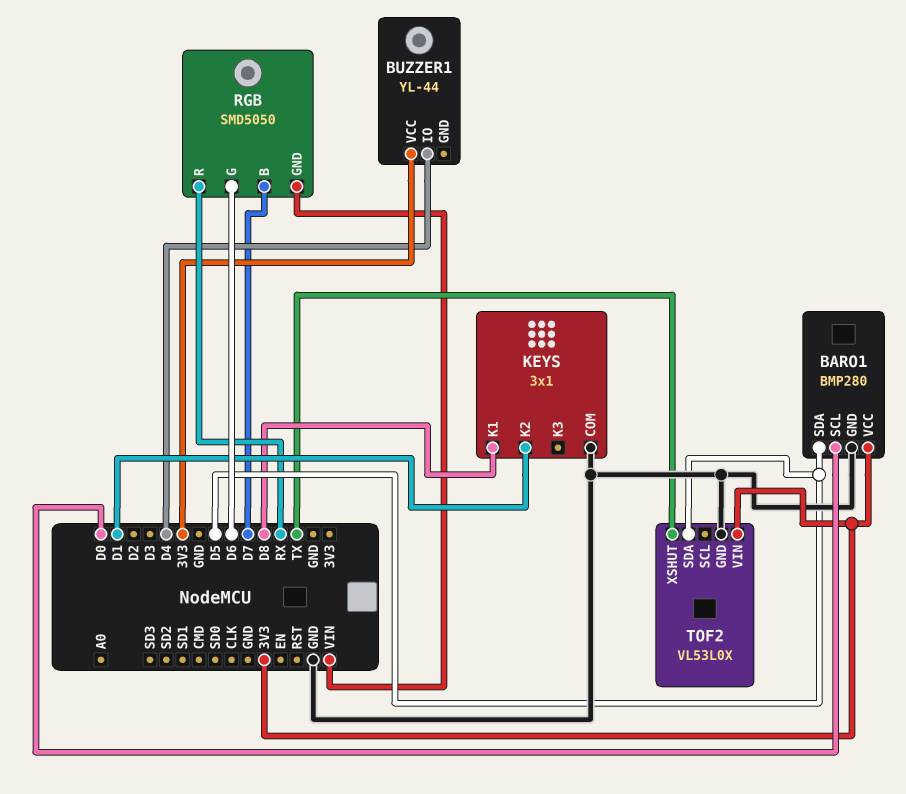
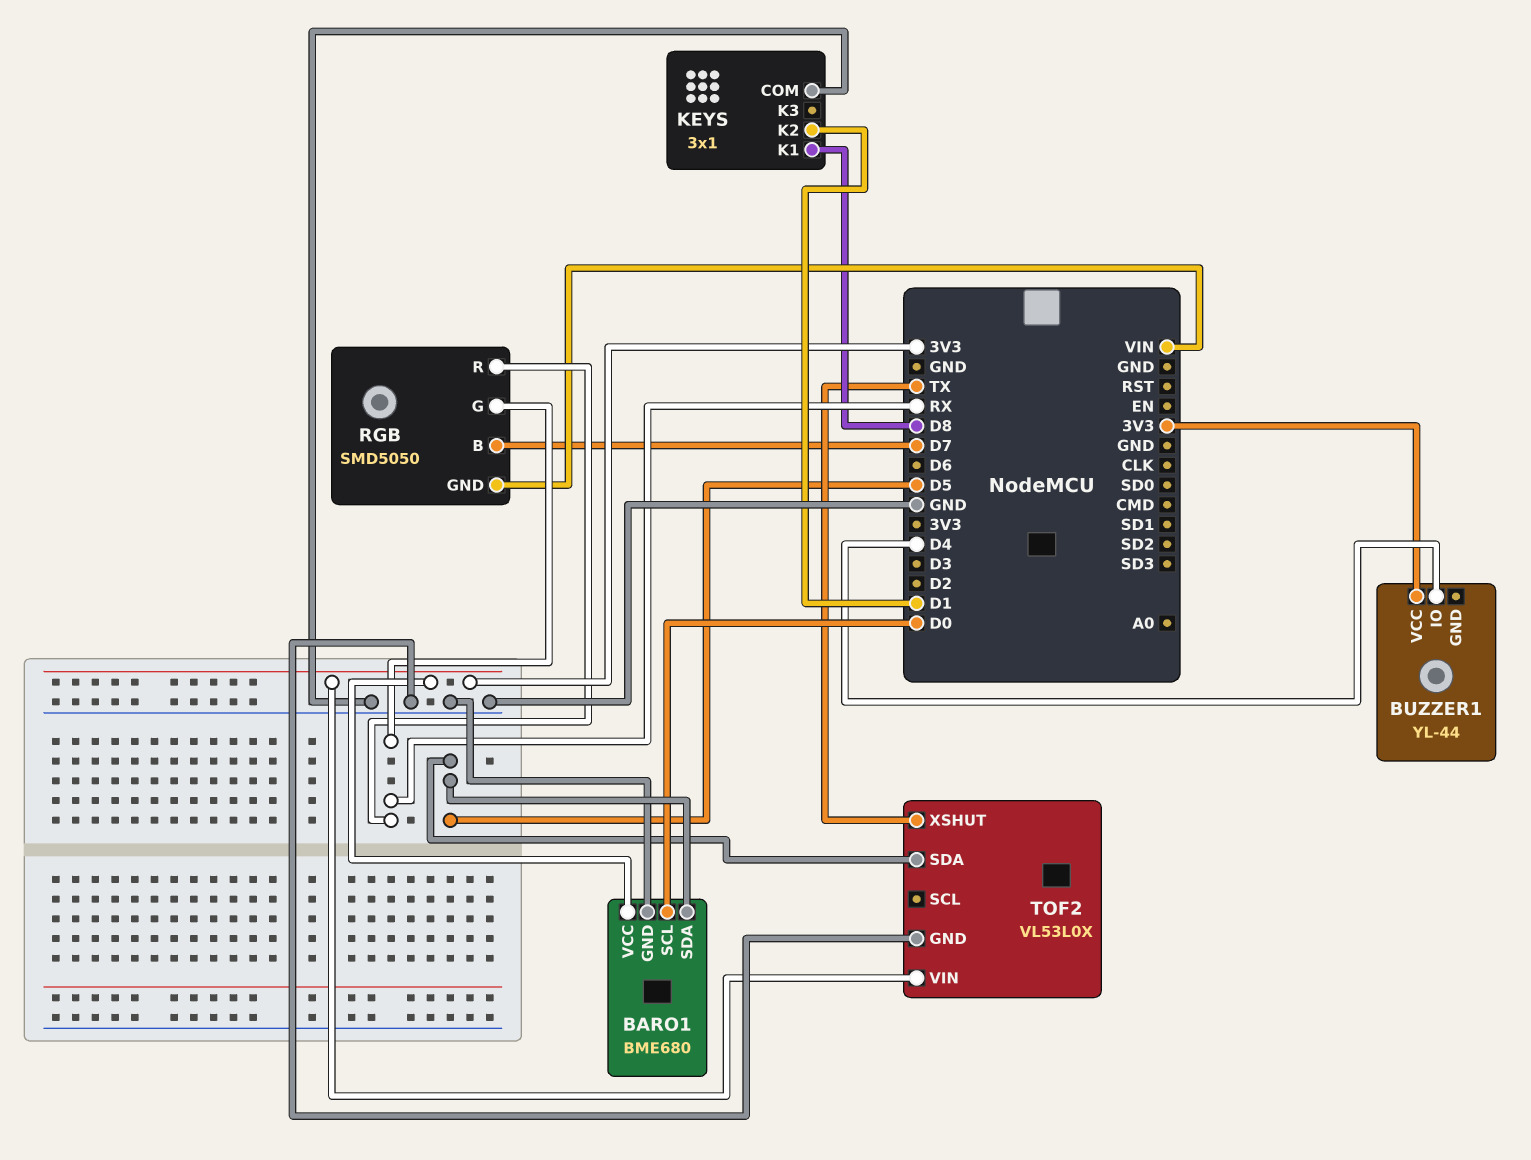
BARO1: BMP280 -> BME680
RGB pin G: D6 -> RX

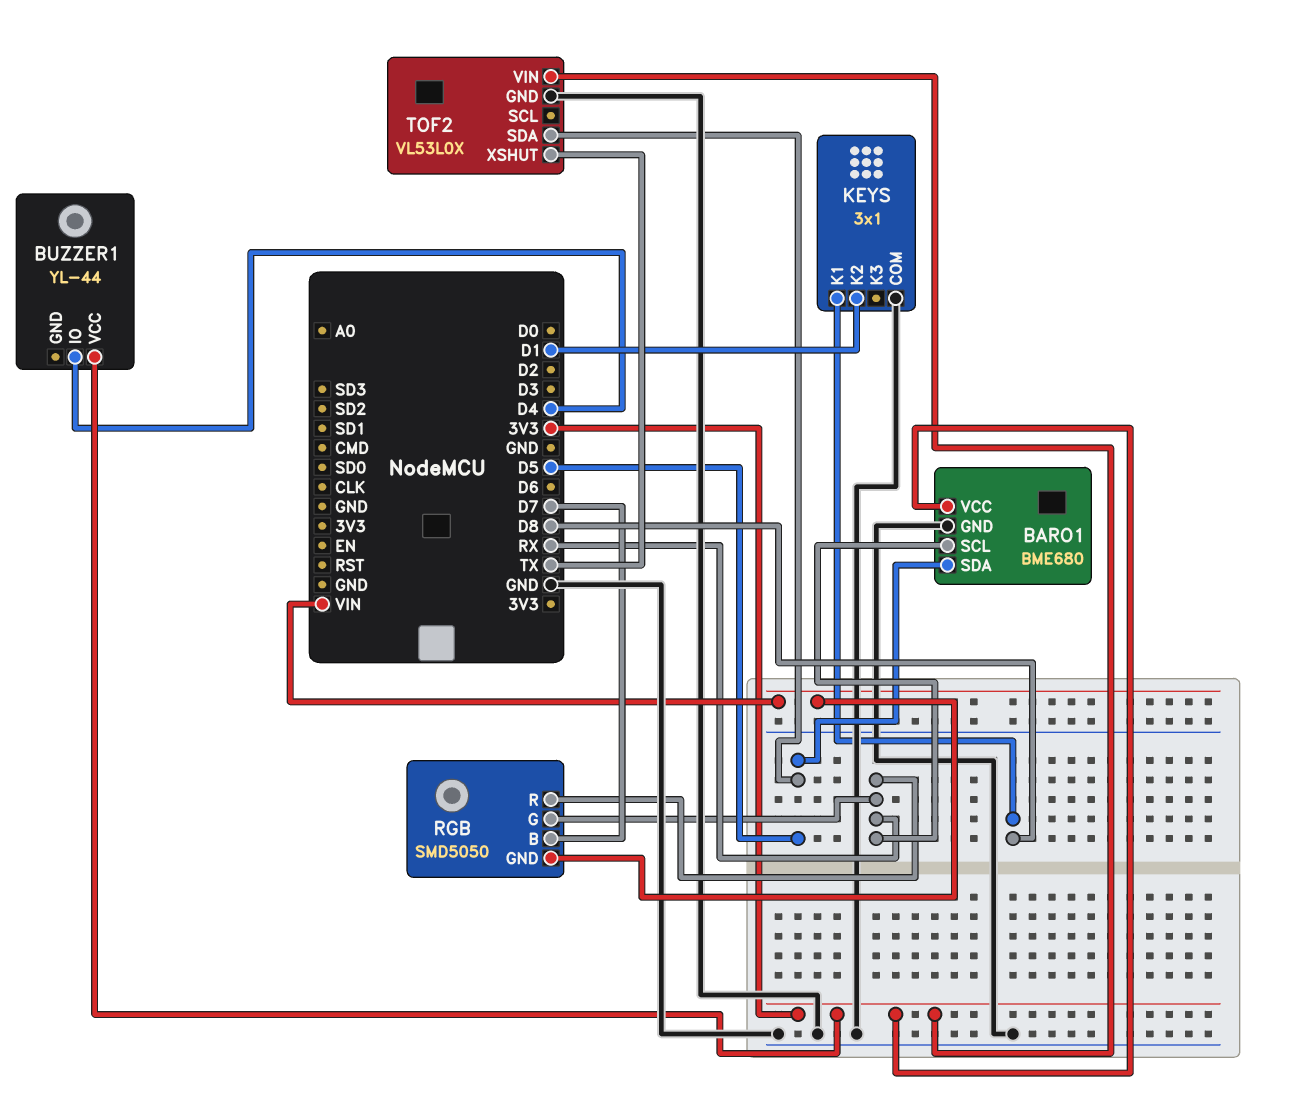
BARO1 pin SCL: D0 -> RX

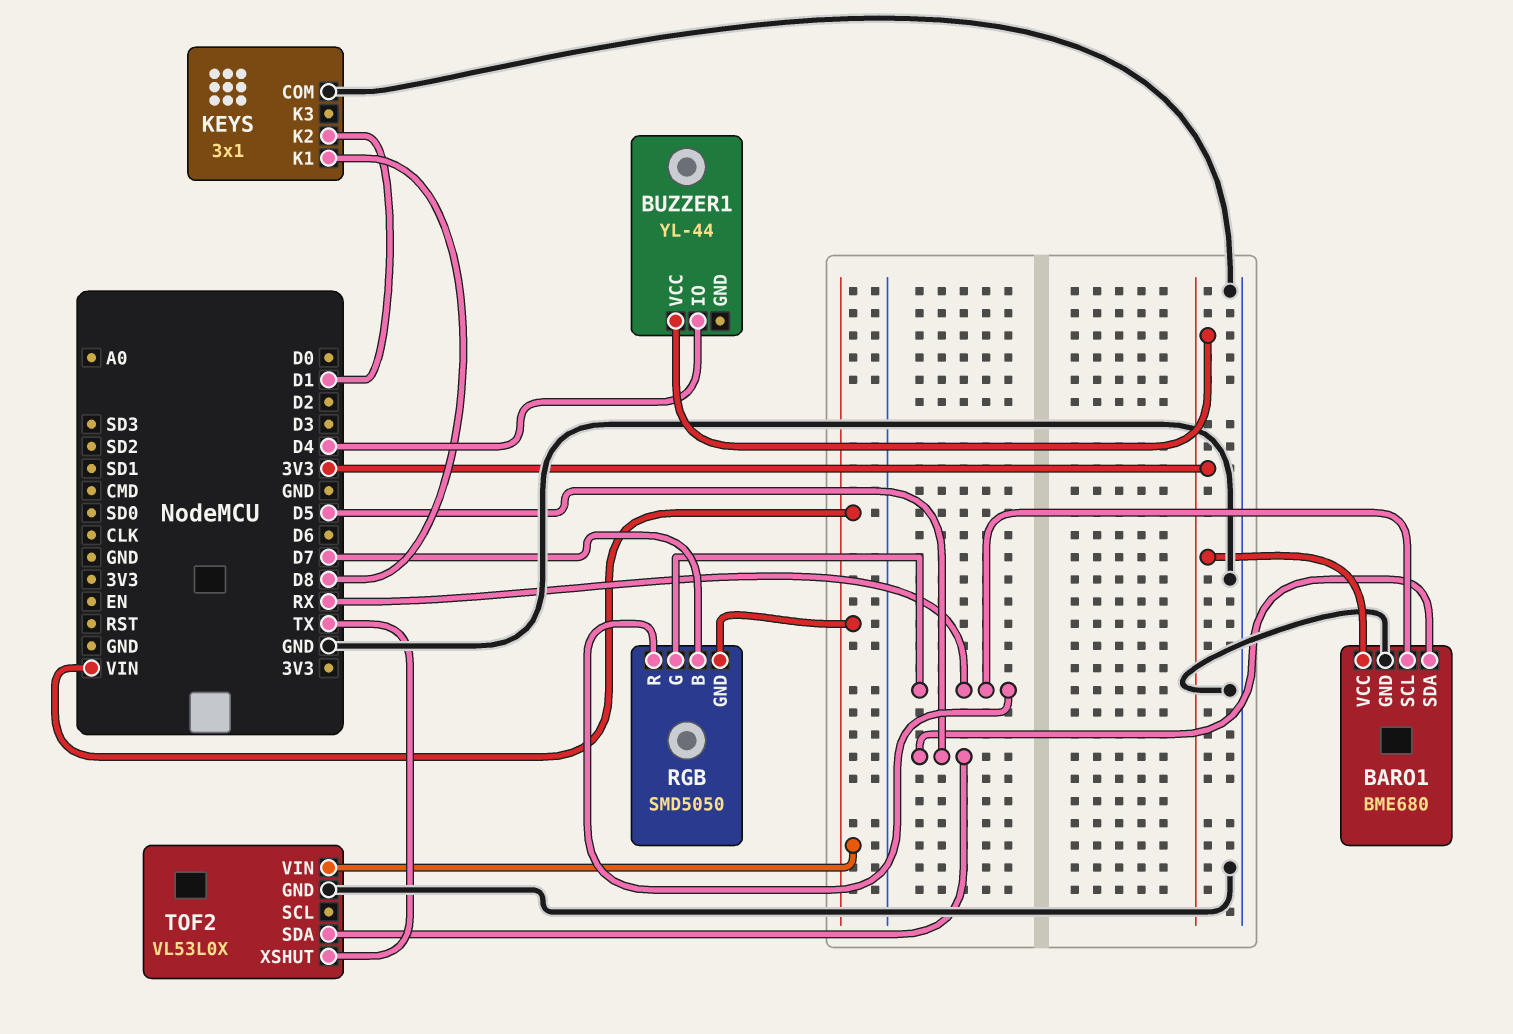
TOF2 pin VIN: 3V3 -> VIN

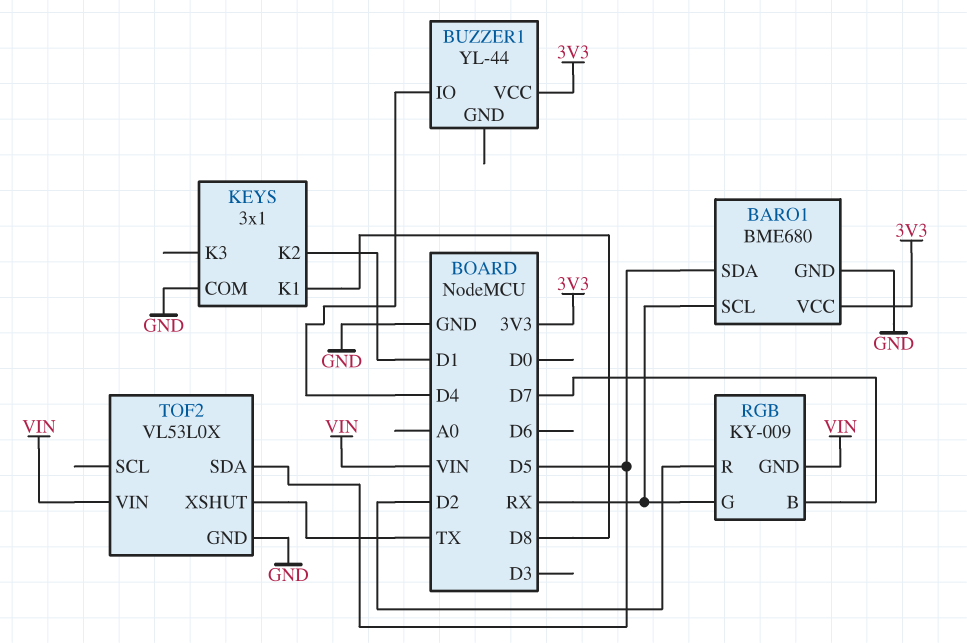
RGB: SMD5050 -> KY-009
RGB pin R: RX -> D2

